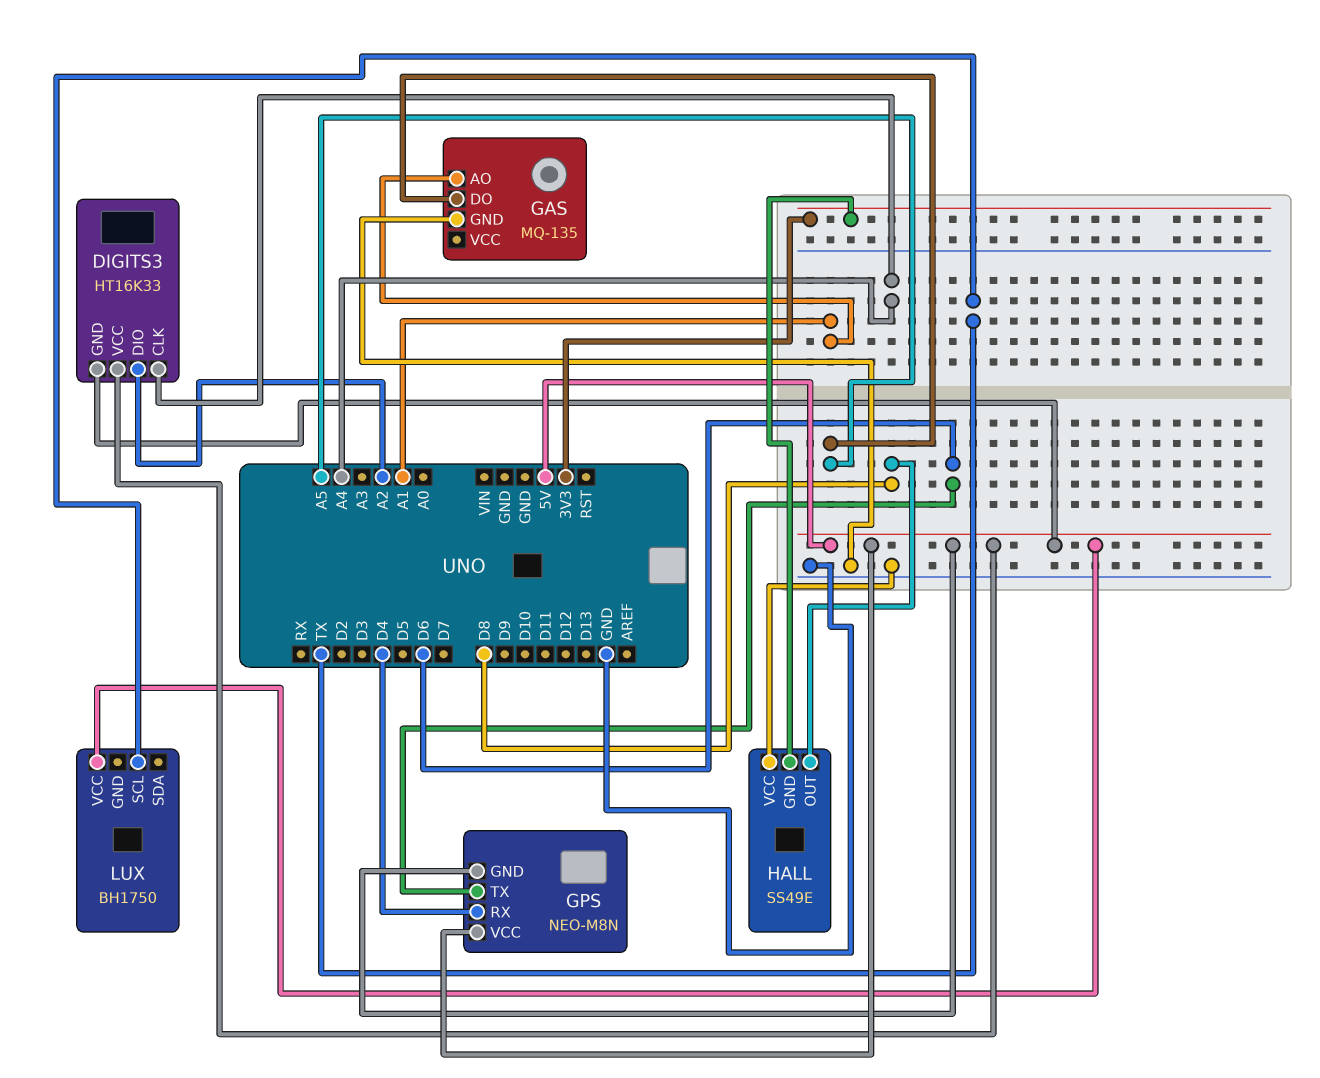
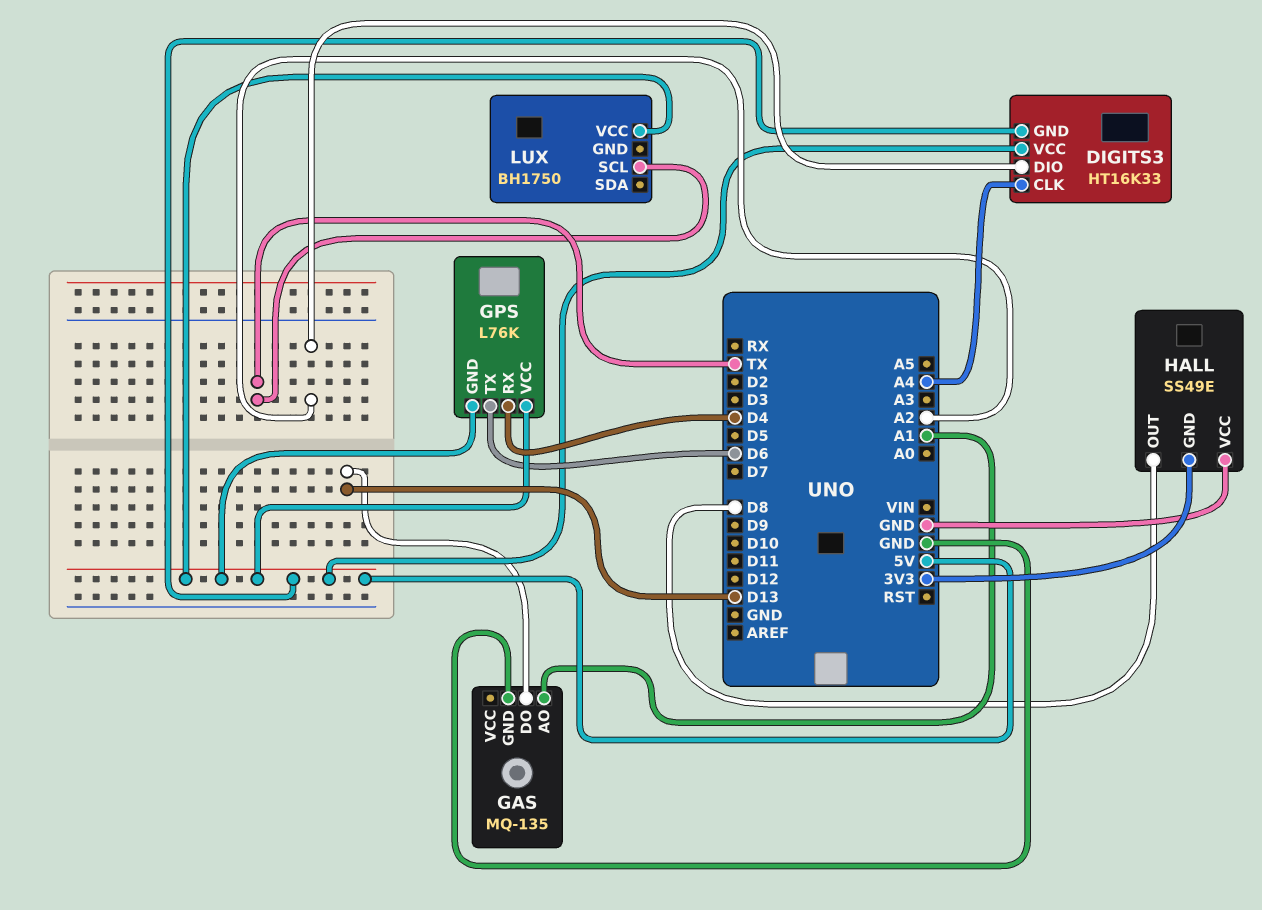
GAS pin DO: A5 -> D13
GPS: NEO-M8N -> L76K

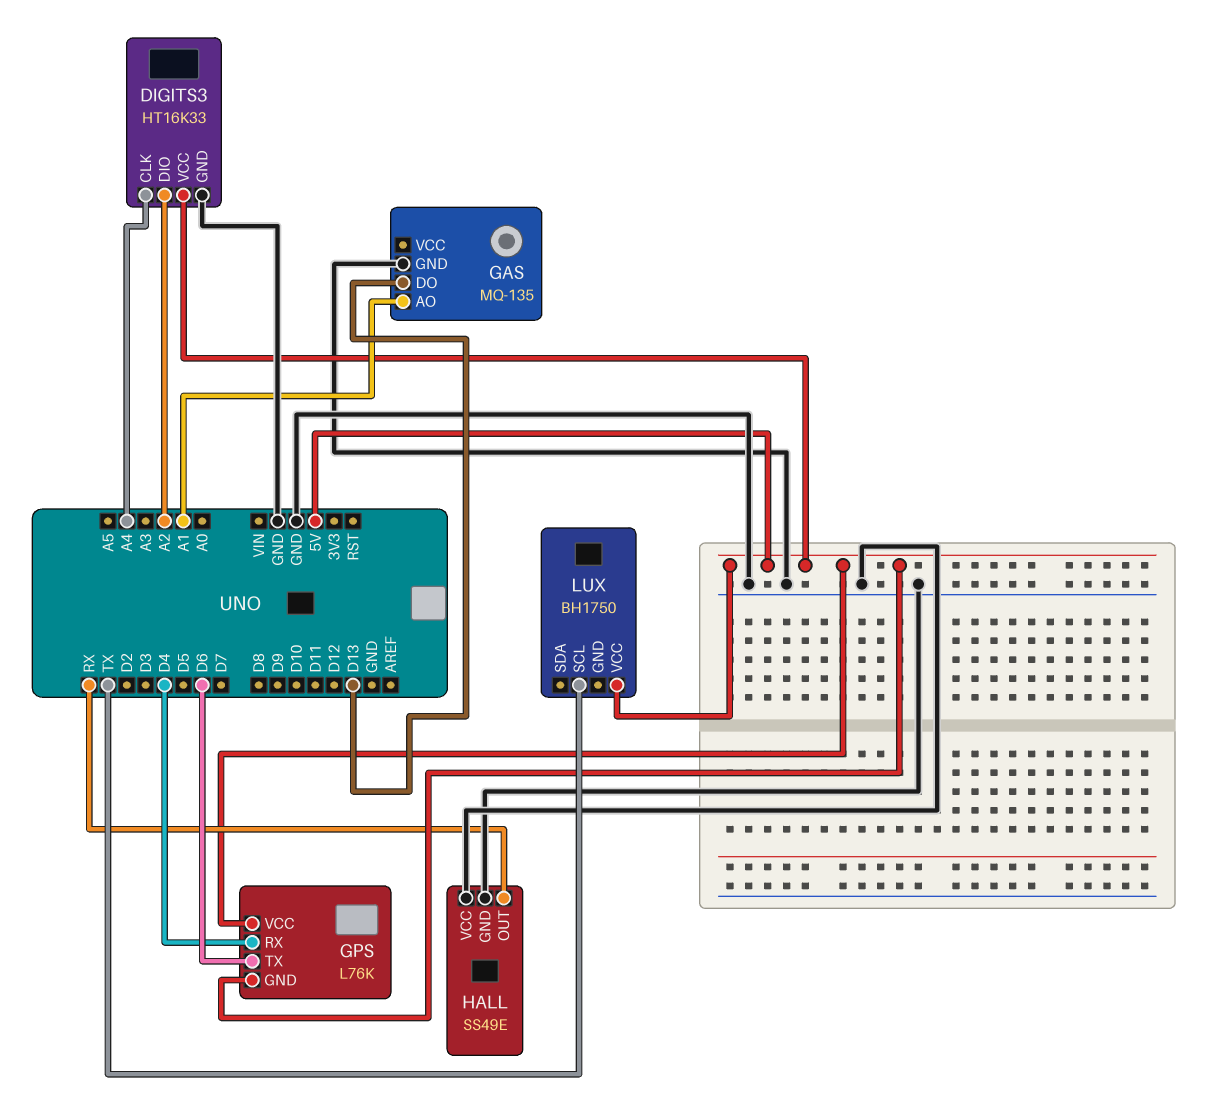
DIGITS3 pin GND: 5V -> GND
HALL pin GND: 3V3 -> GND
HALL pin OUT: D8 -> RX

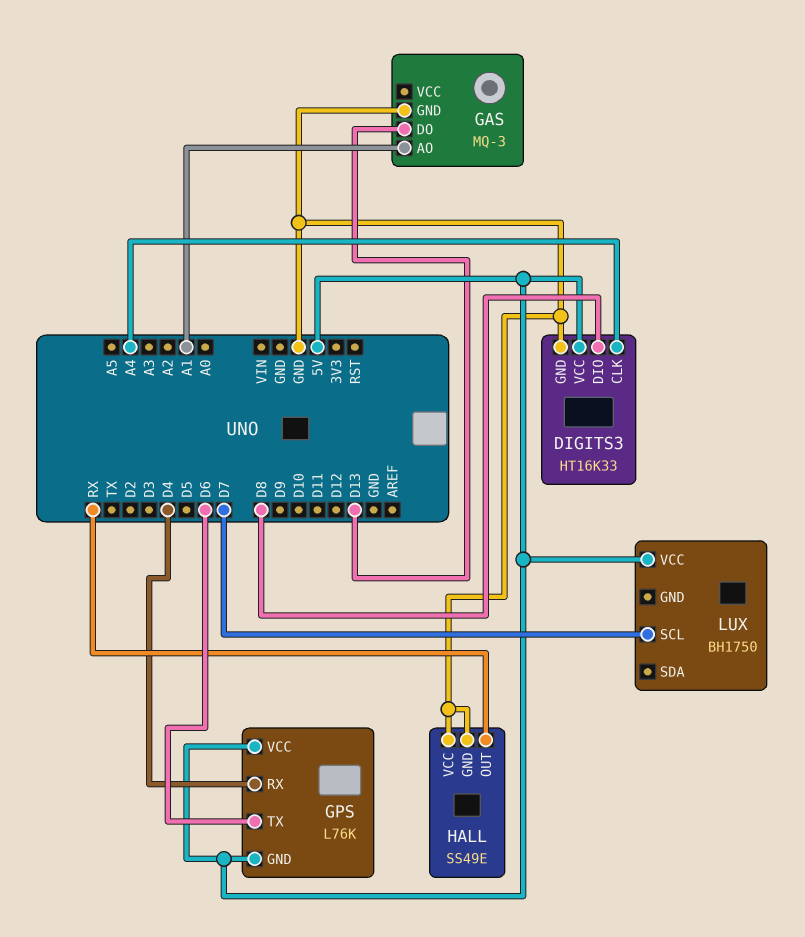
DIGITS3 pin DIO: A2 -> D8
GAS: MQ-135 -> MQ-3
LUX pin SCL: TX -> D7

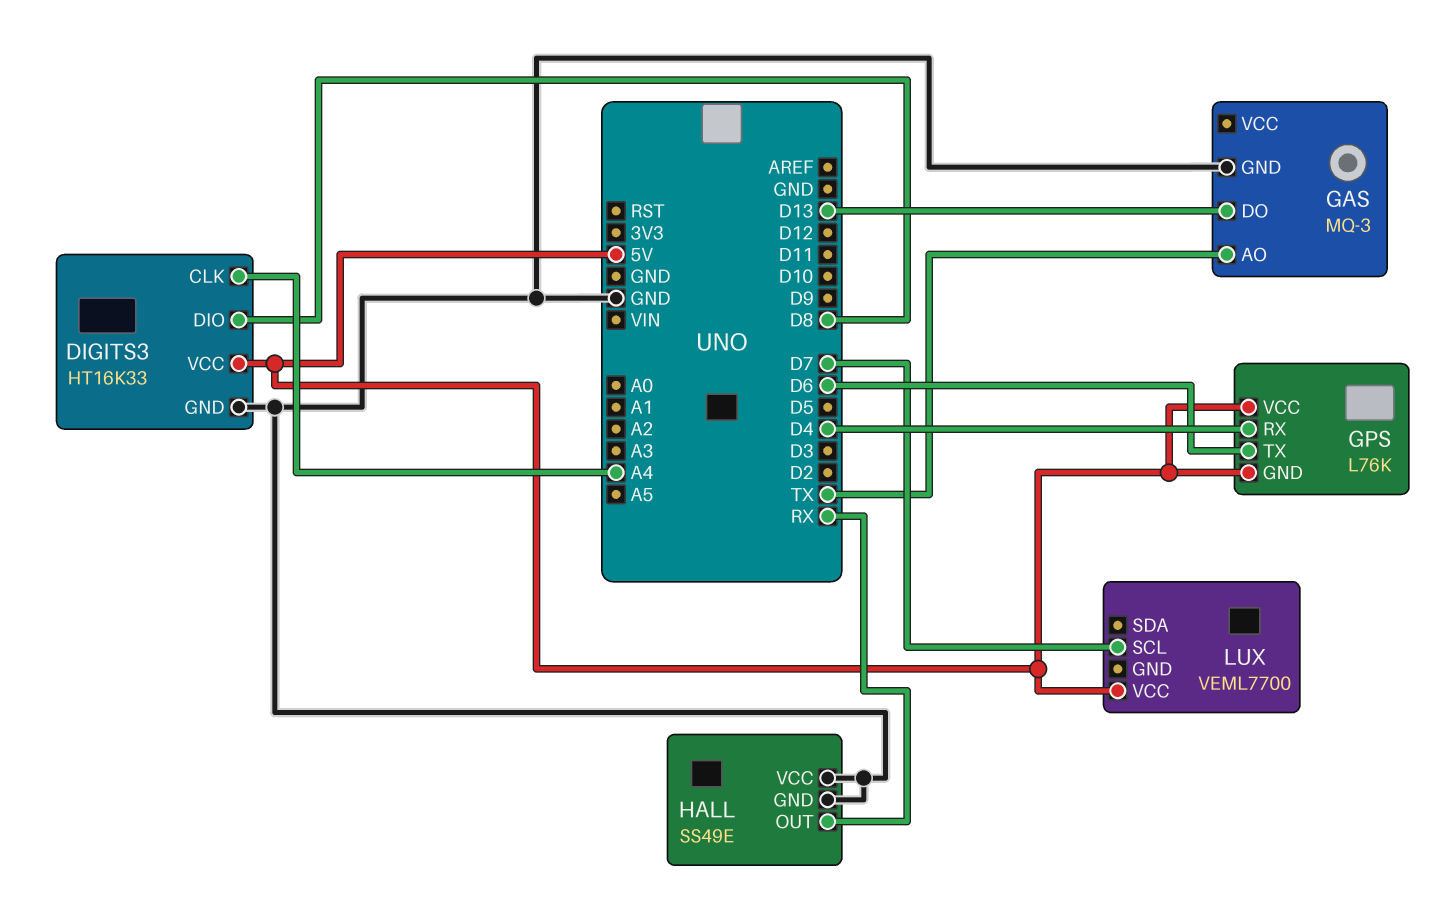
GAS pin AO: A1 -> TX
LUX: BH1750 -> VEML7700

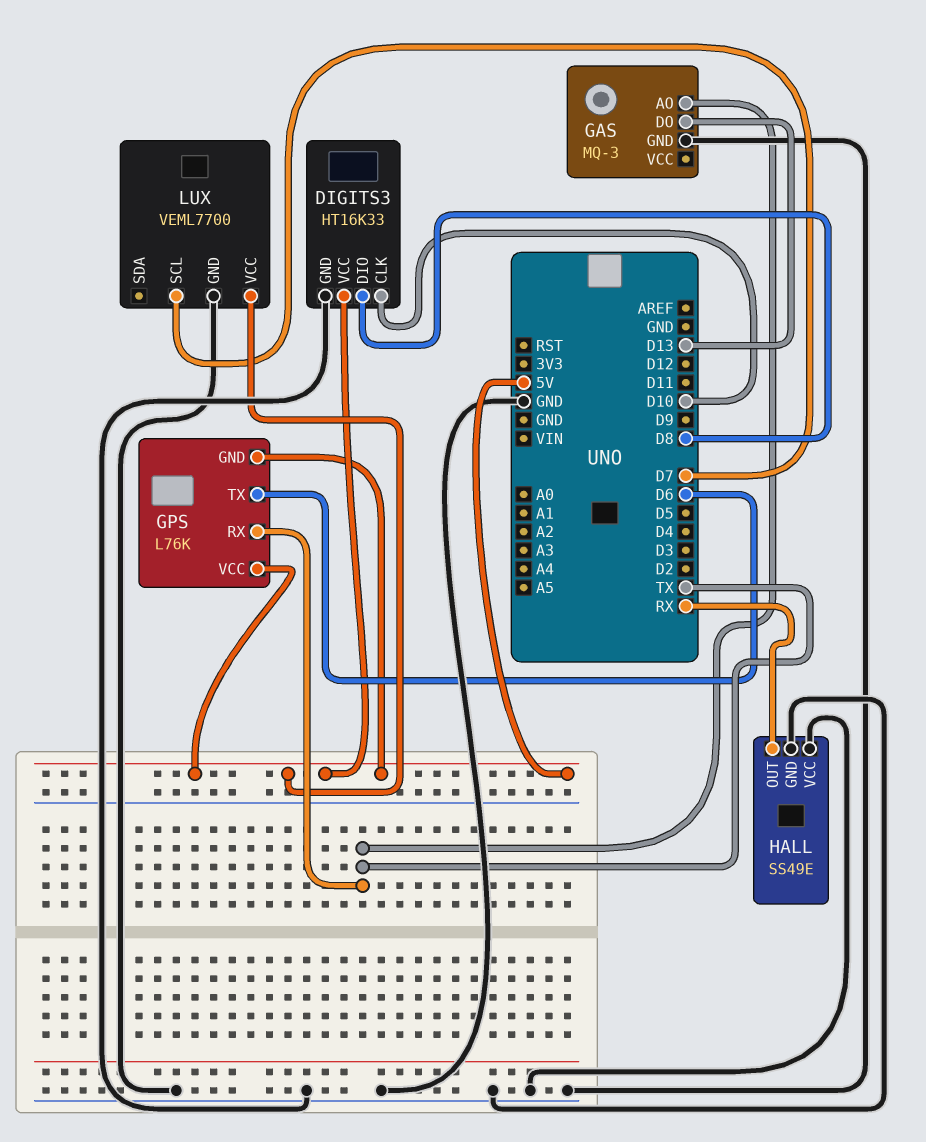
DIGITS3 pin CLK: A4 -> D10
GPS pin RX: D4 -> TX
LUX pin GND: none -> GND

